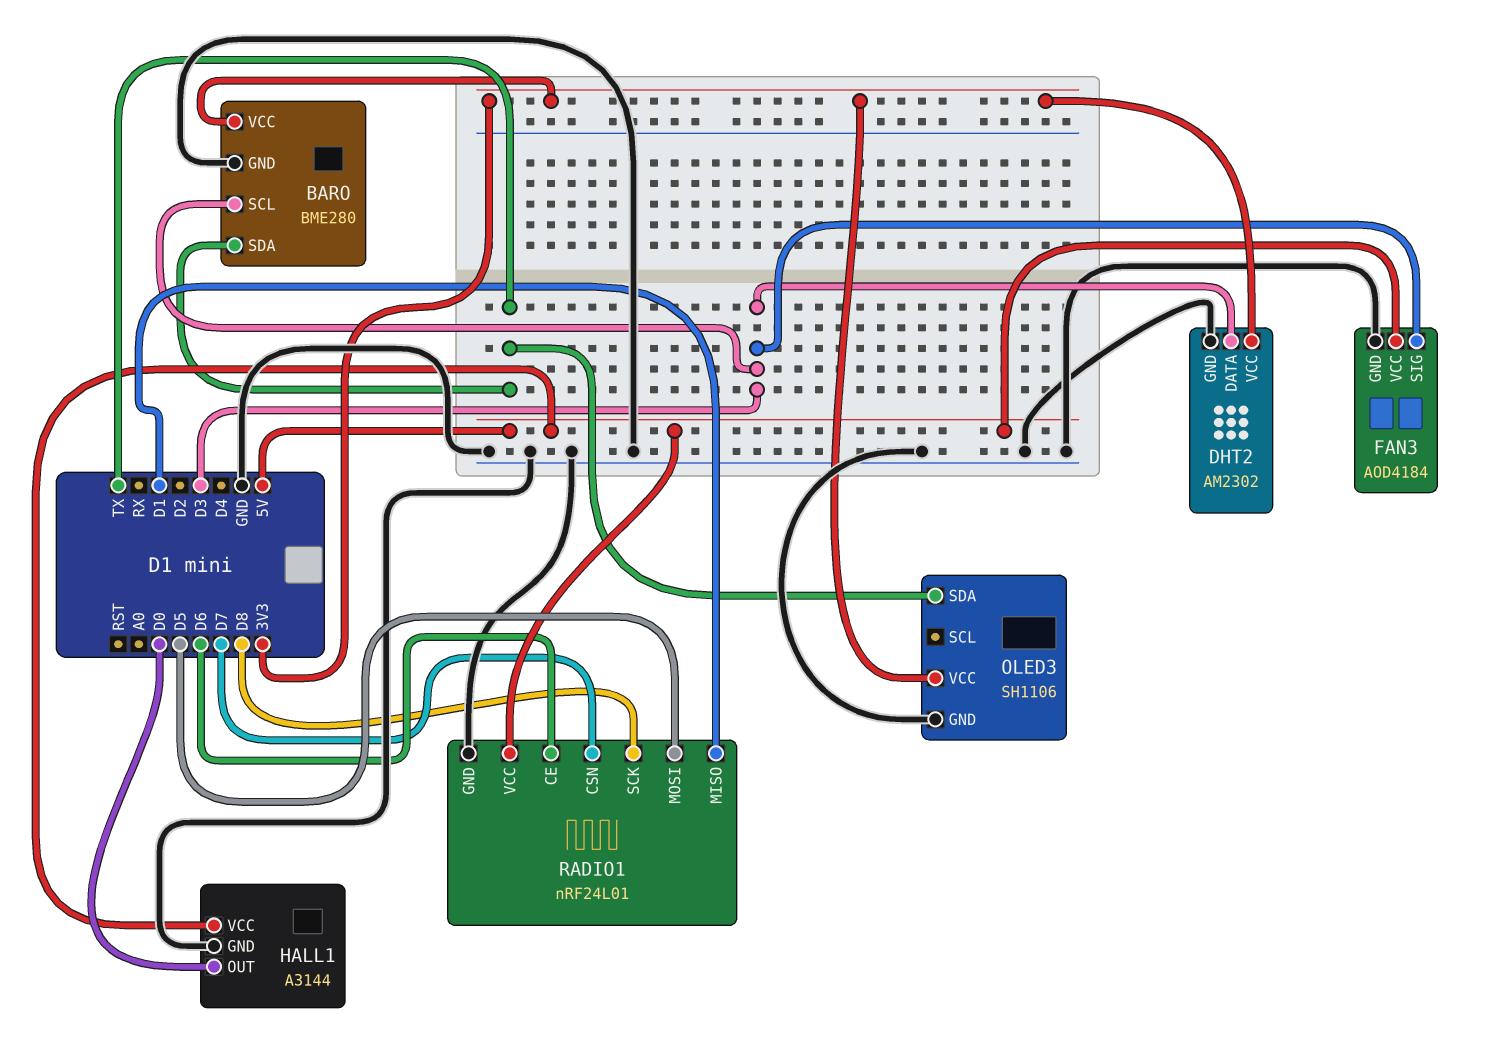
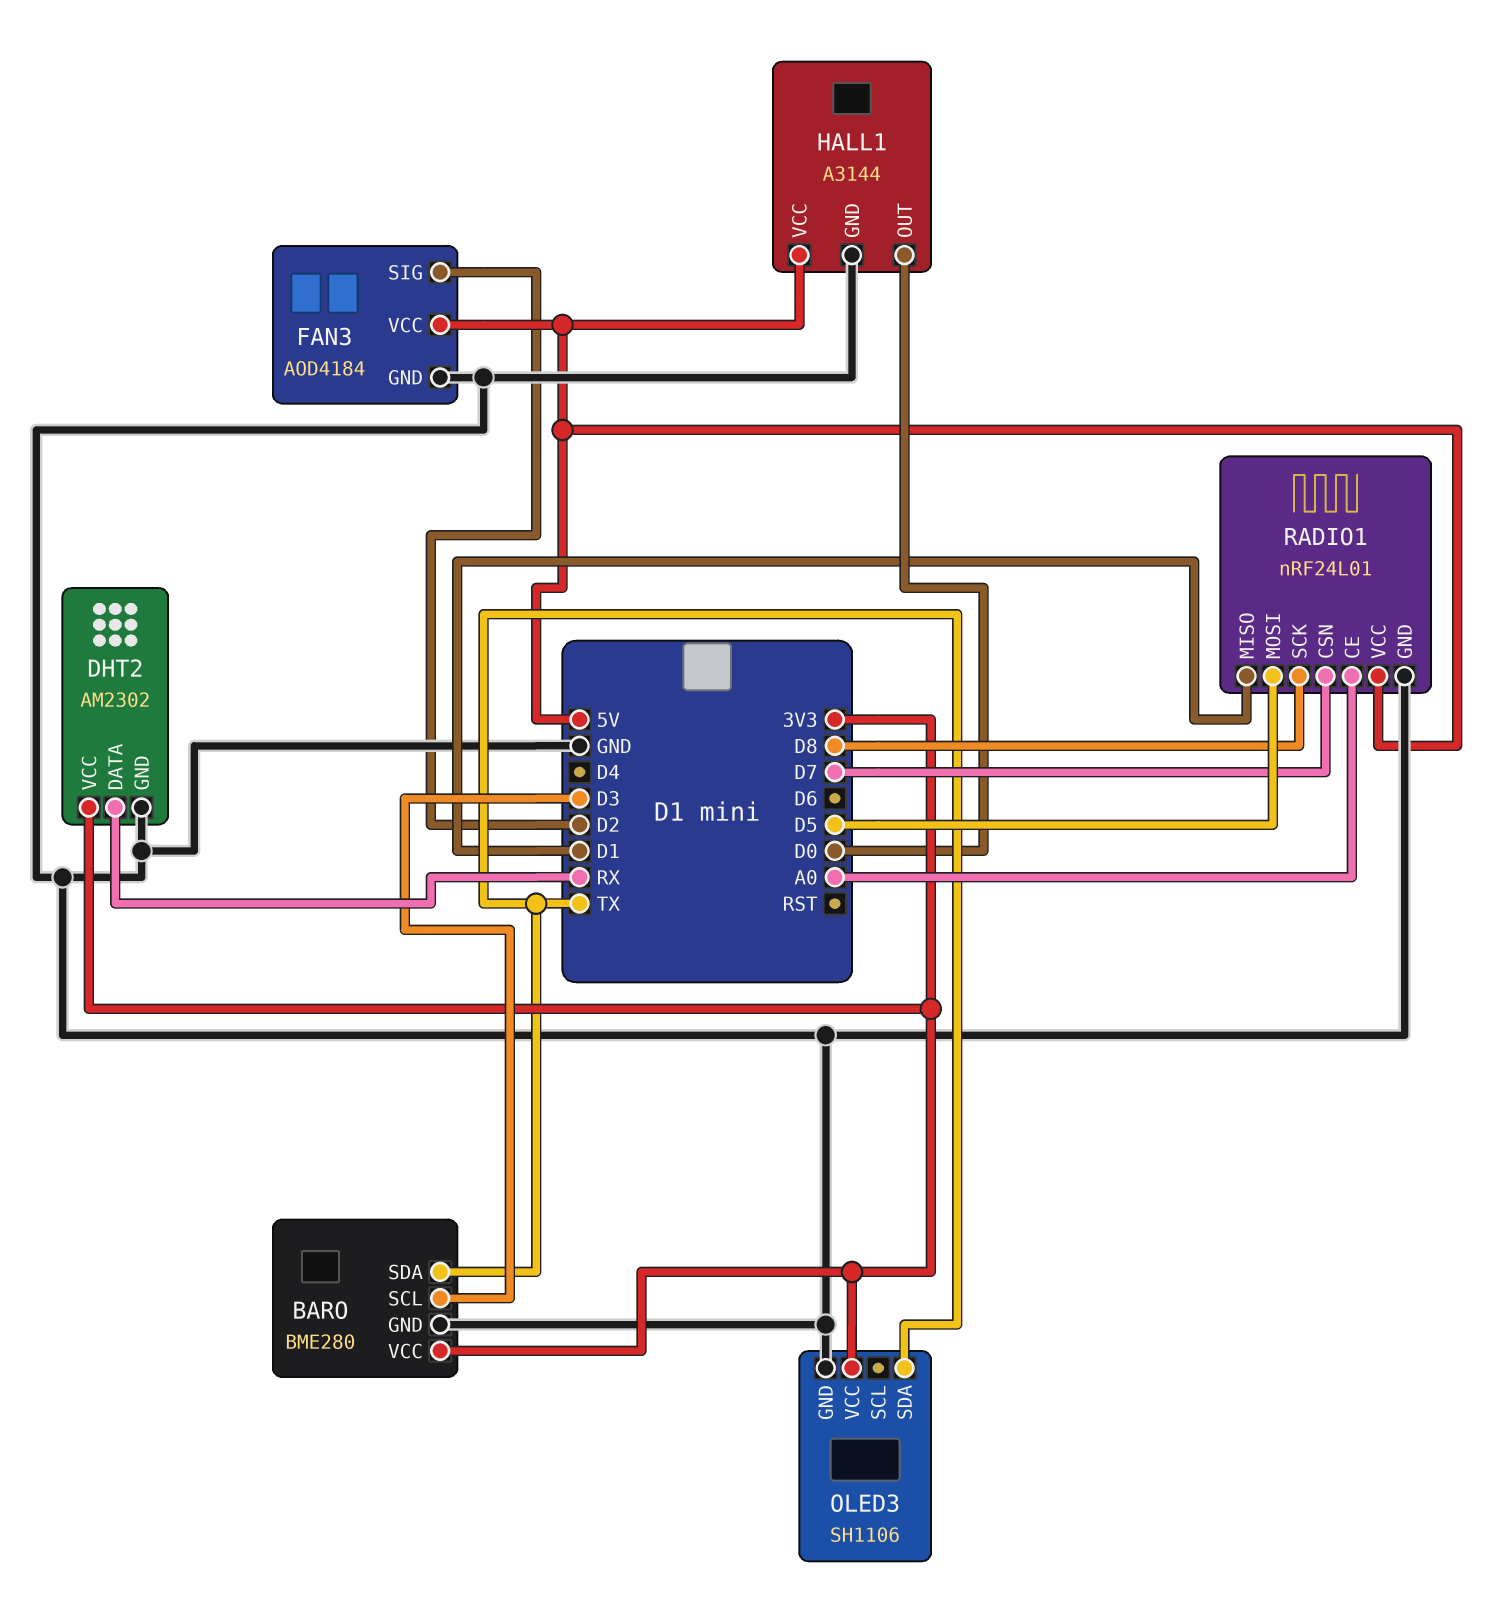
DHT2 pin DATA: D3 -> RX
FAN3 pin SIG: D3 -> D2
RADIO1 pin CE: D6 -> A0

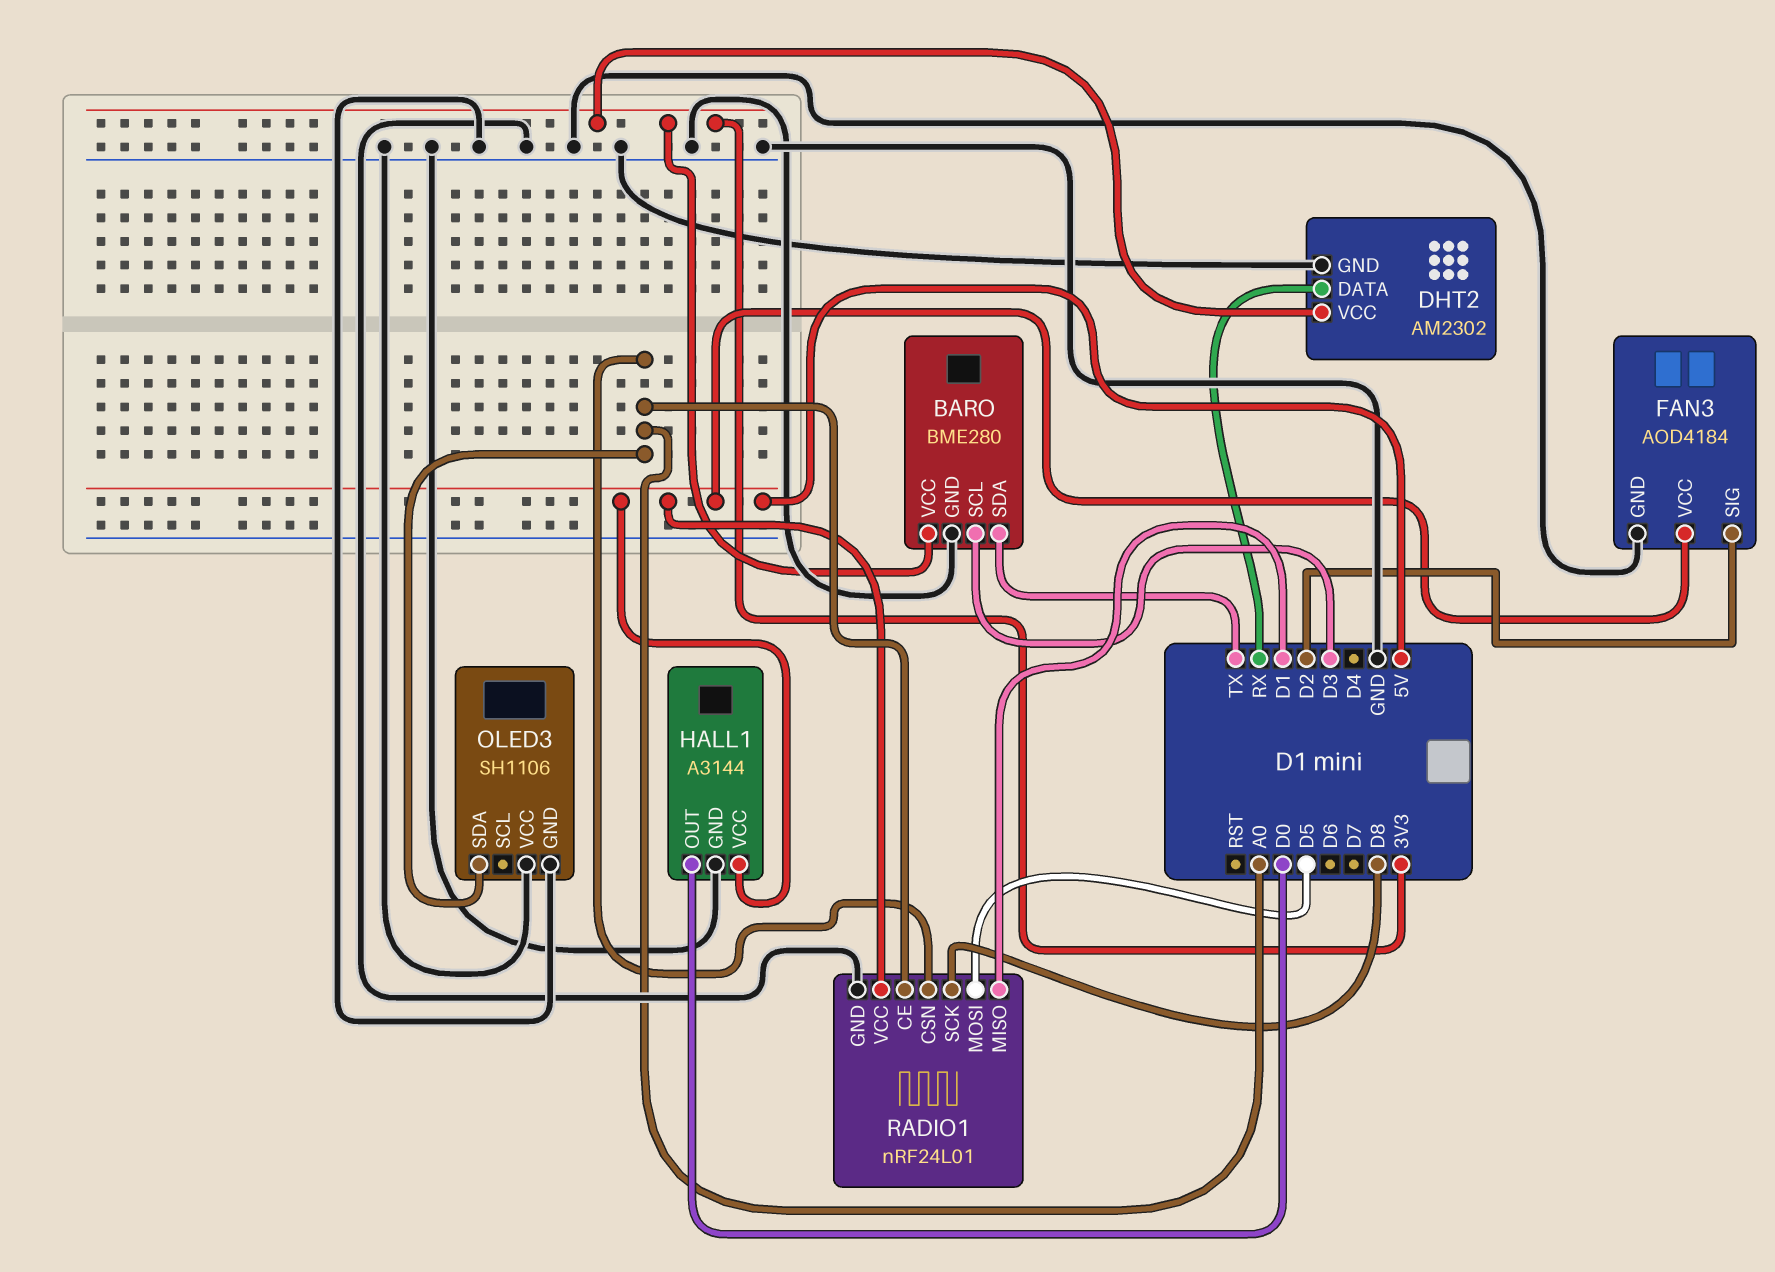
OLED3 pin SDA: TX -> A0
OLED3 pin VCC: 3V3 -> GND
RADIO1 pin CSN: D7 -> A0

